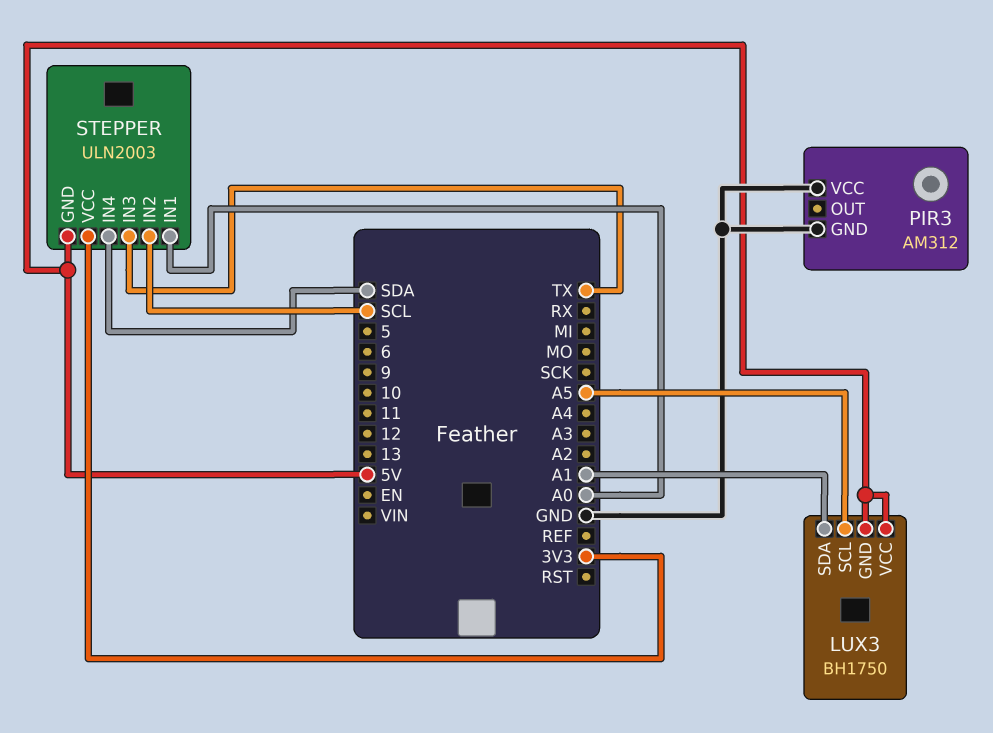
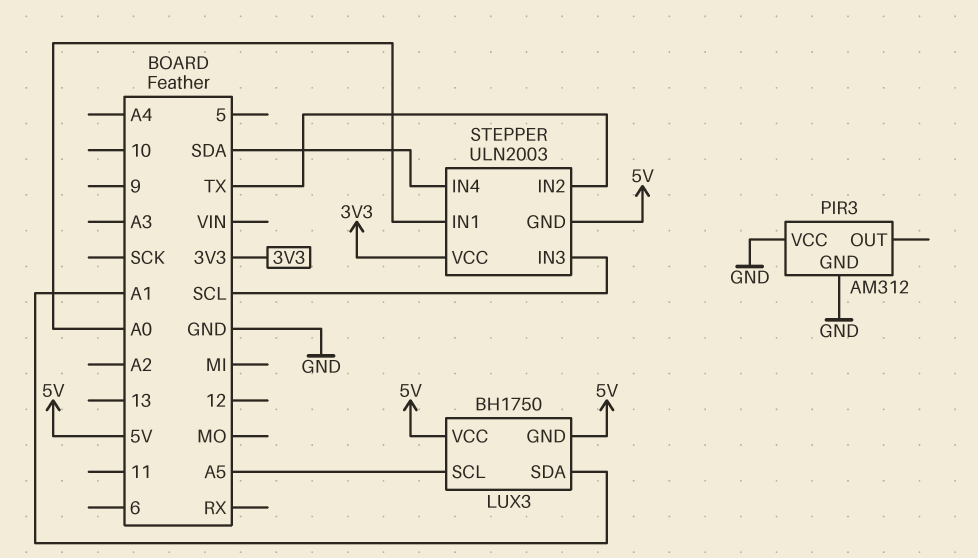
STEPPER pin IN2: SCL -> TX
STEPPER pin IN3: TX -> SCL

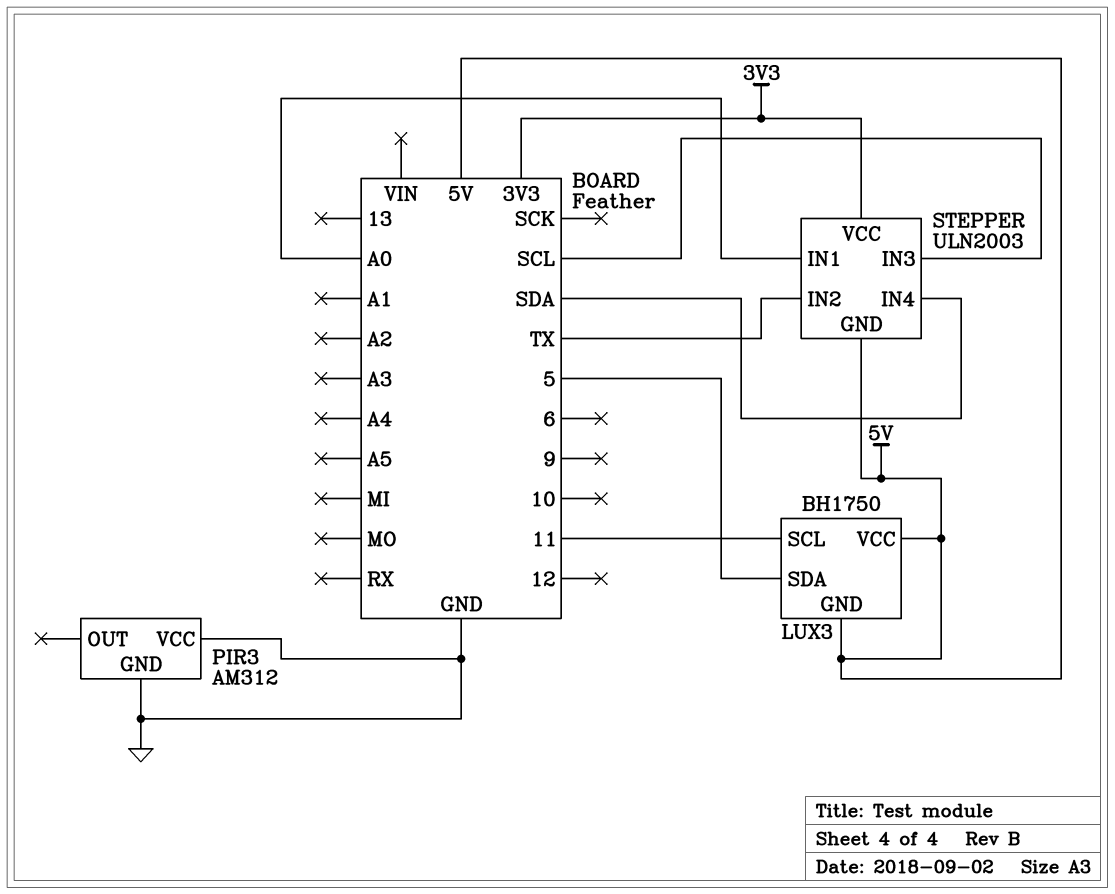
LUX3 pin SCL: A5 -> 11
LUX3 pin SDA: A1 -> 5

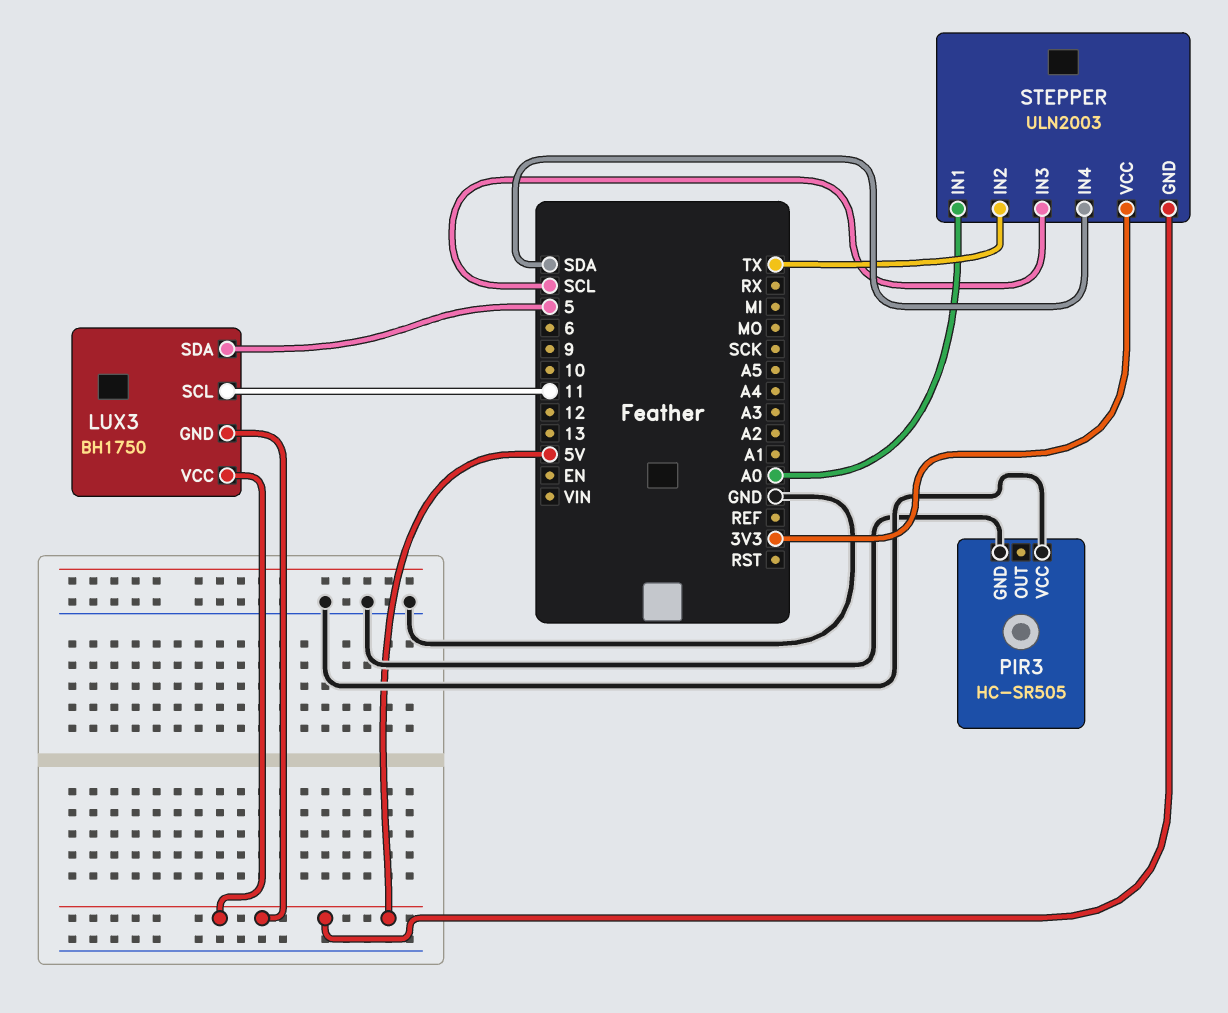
PIR3: AM312 -> HC-SR505

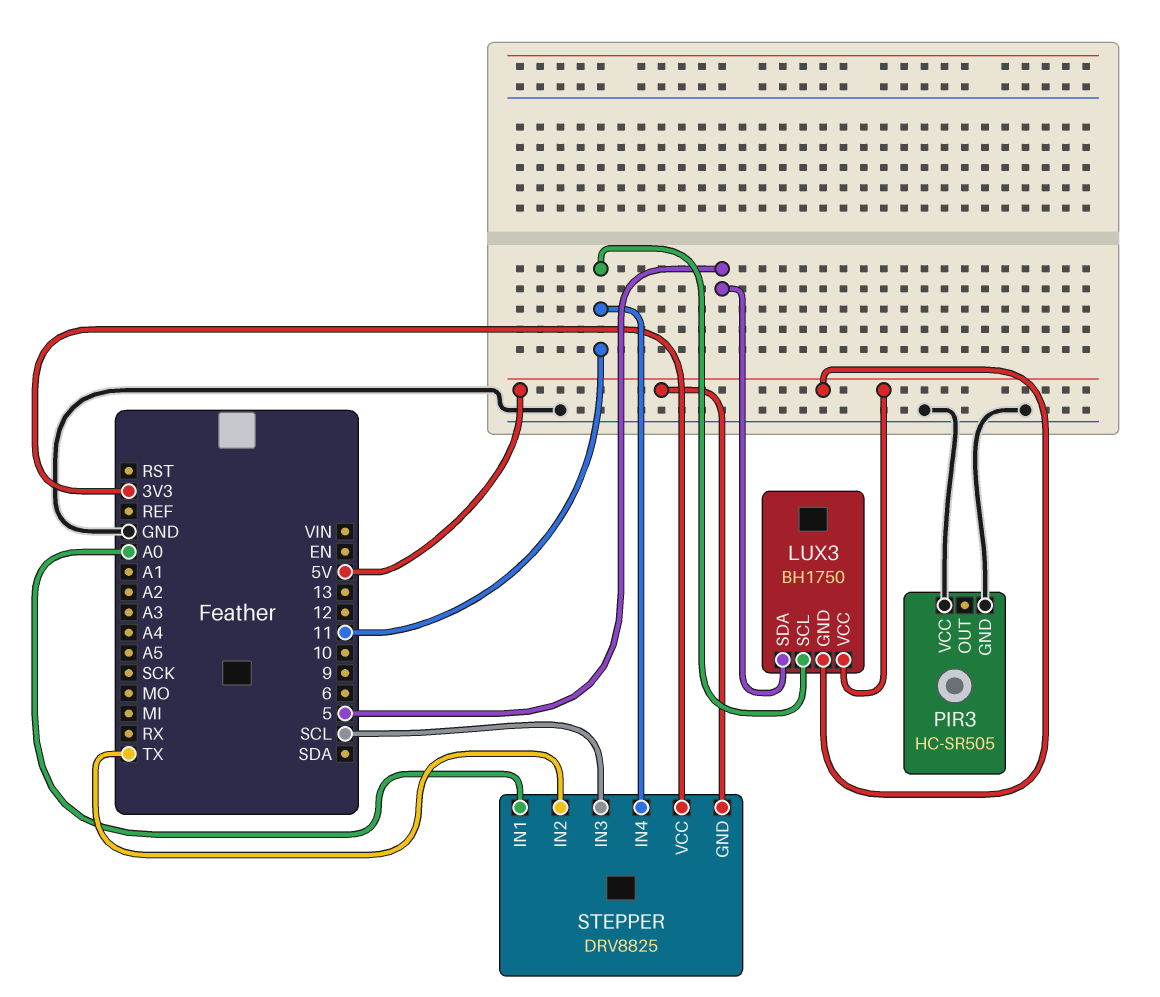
STEPPER: ULN2003 -> DRV8825
STEPPER pin IN4: SDA -> 11

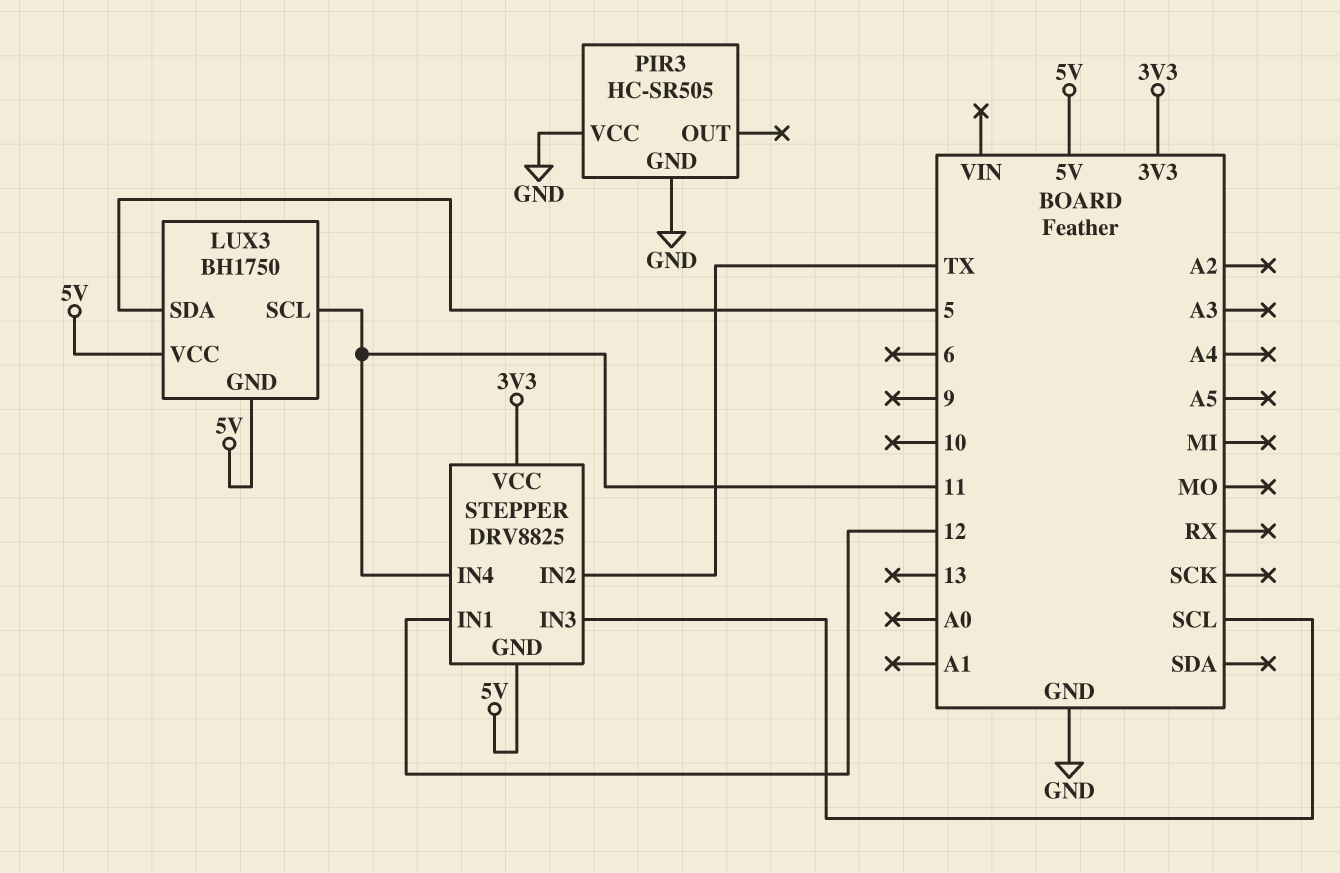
STEPPER pin IN1: A0 -> 12

